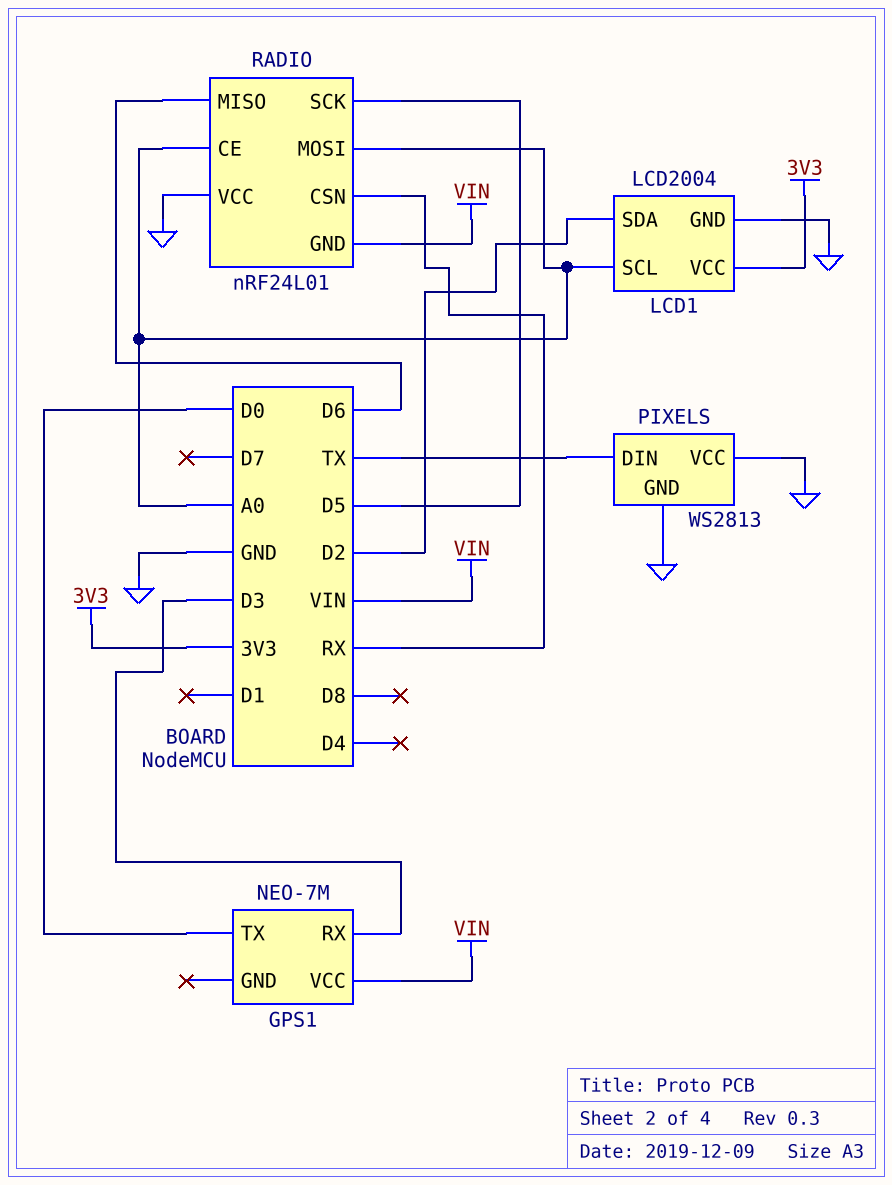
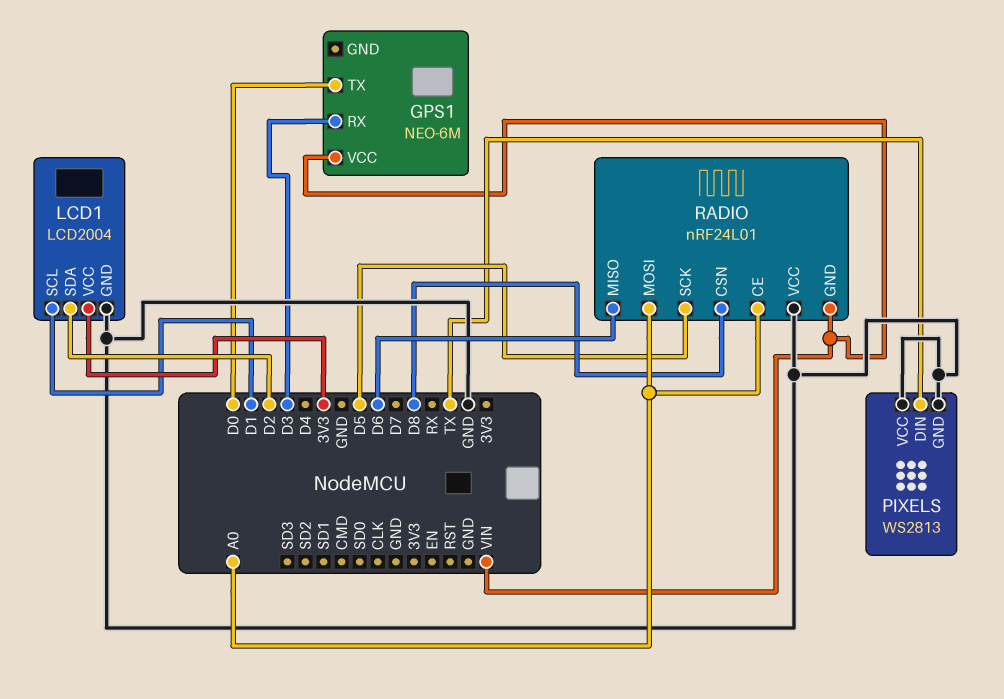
GPS1: NEO-7M -> NEO-6M
LCD1 pin SCL: A0 -> D1
RADIO pin CSN: RX -> D8

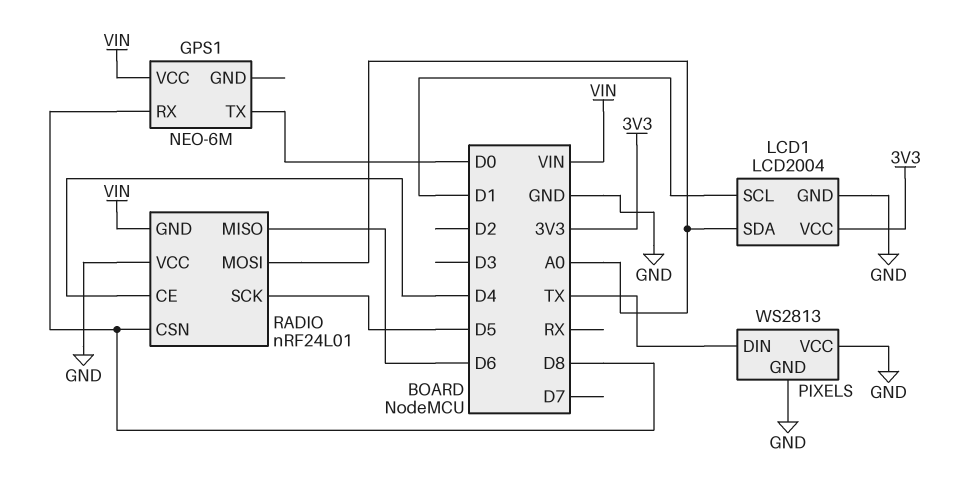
GPS1 pin RX: D3 -> D8
LCD1 pin SDA: D2 -> A0
RADIO pin CE: A0 -> D4

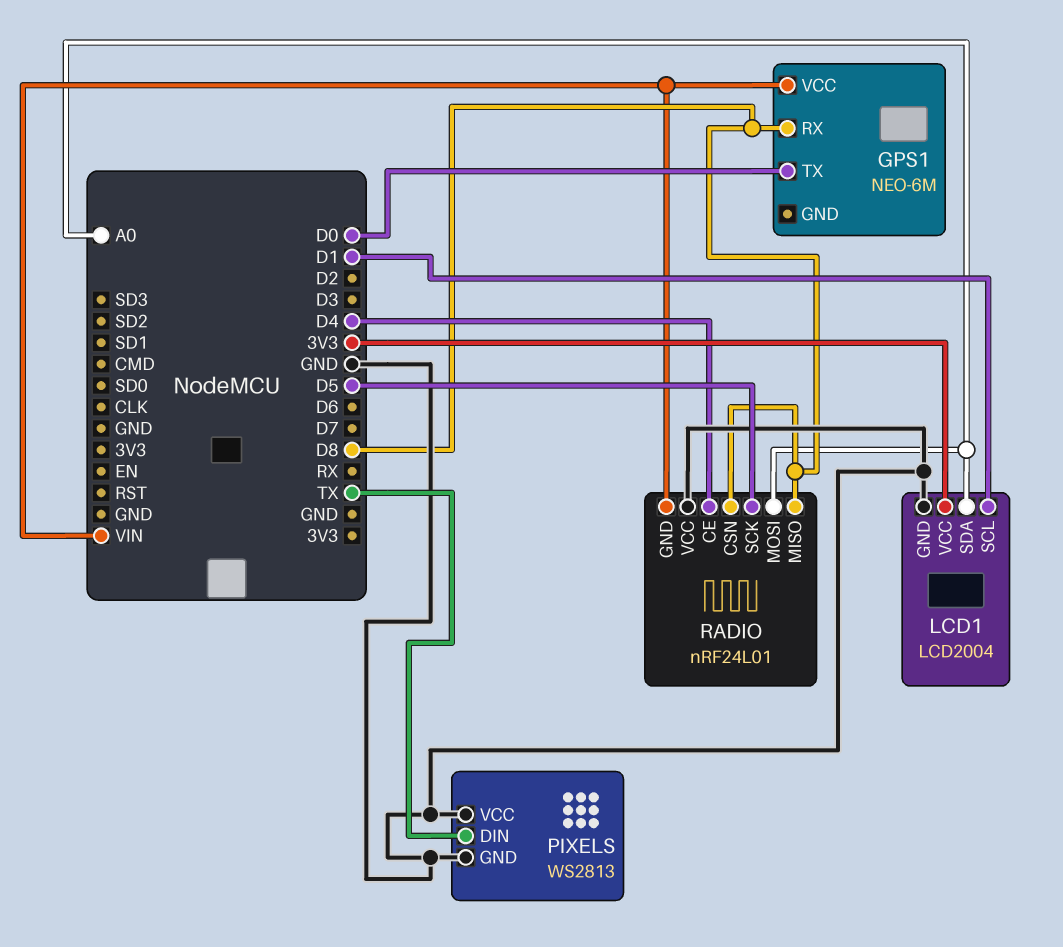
RADIO pin MISO: D6 -> D8

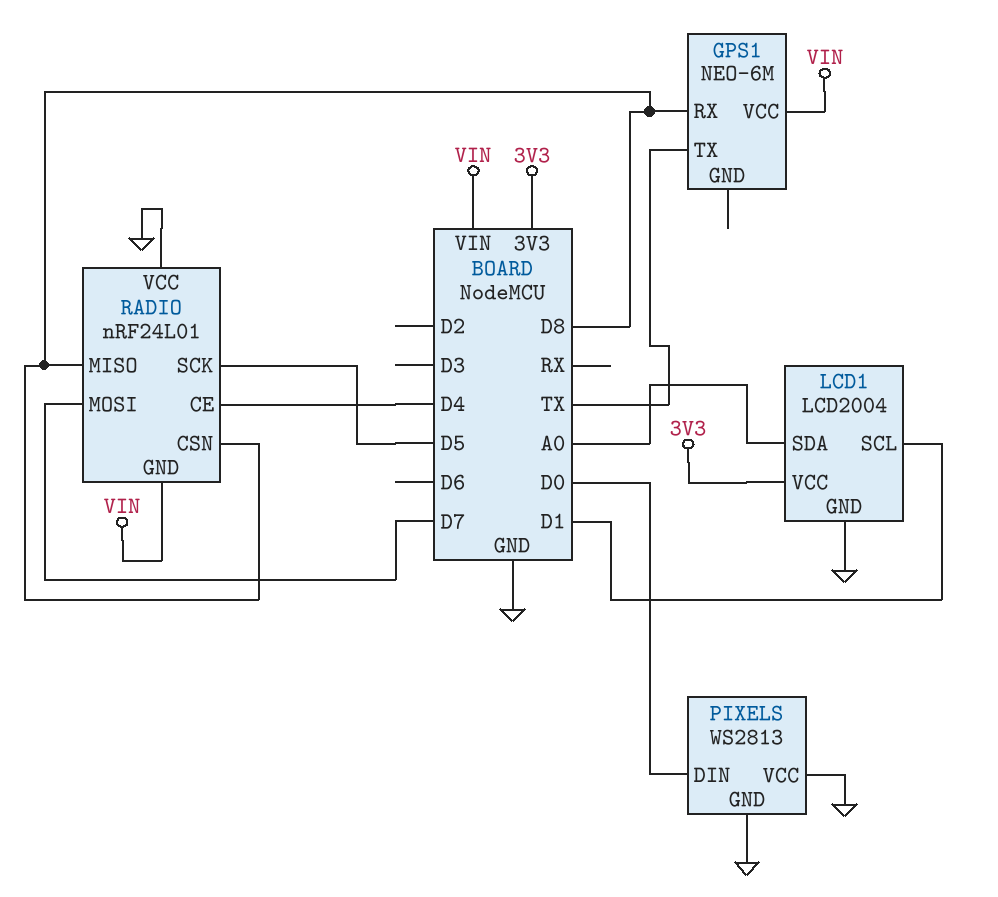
GPS1 pin TX: D0 -> TX
PIXELS pin DIN: TX -> D0
RADIO pin MOSI: A0 -> D7

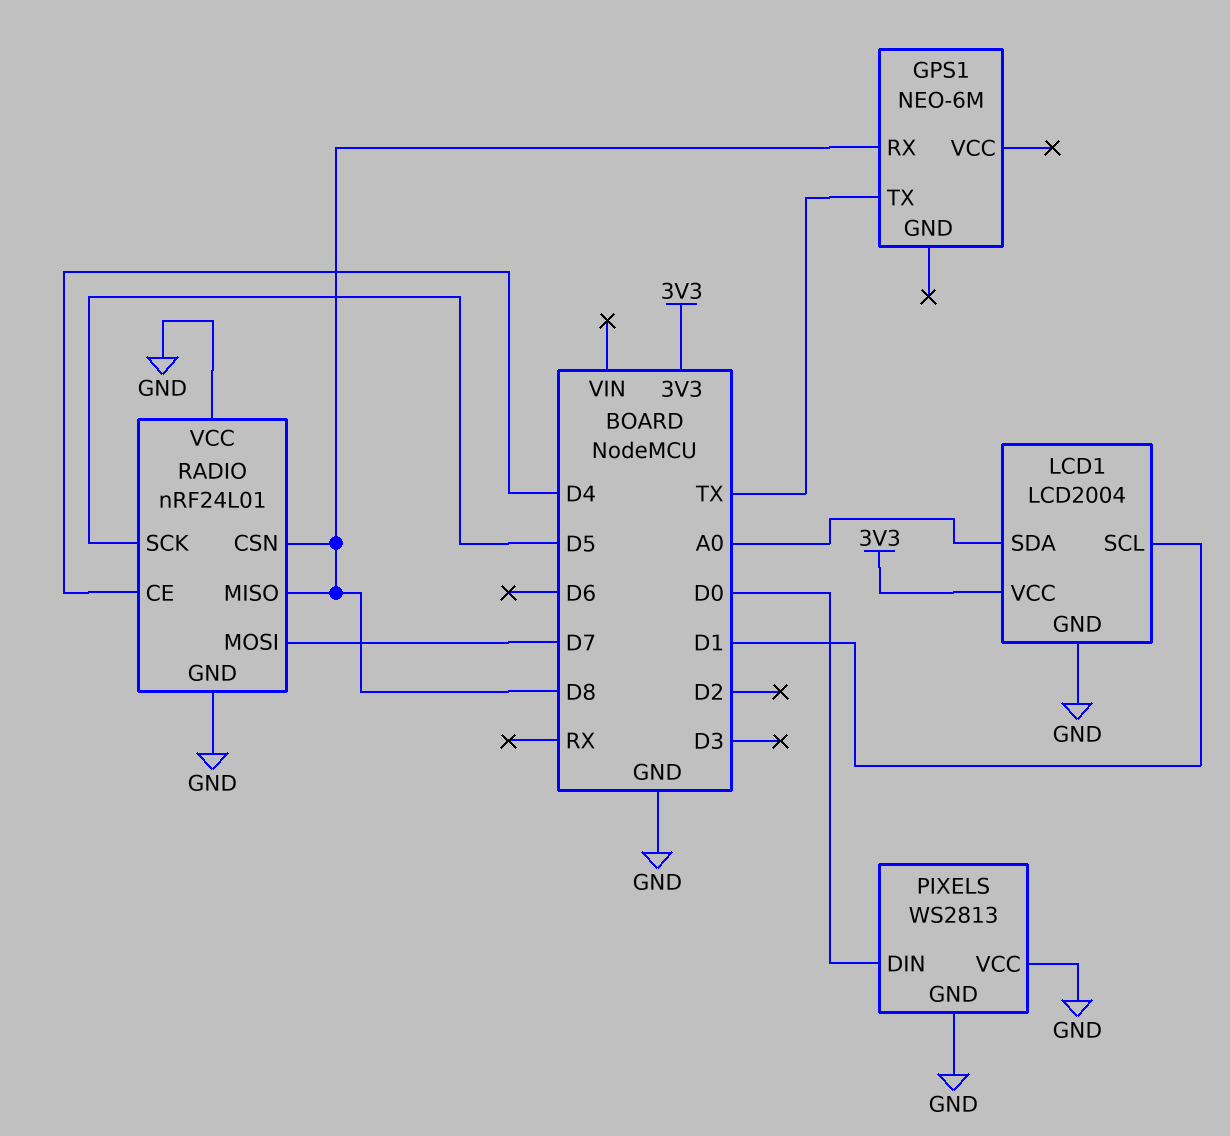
GPS1 pin VCC: VIN -> none
RADIO pin GND: VIN -> GND

